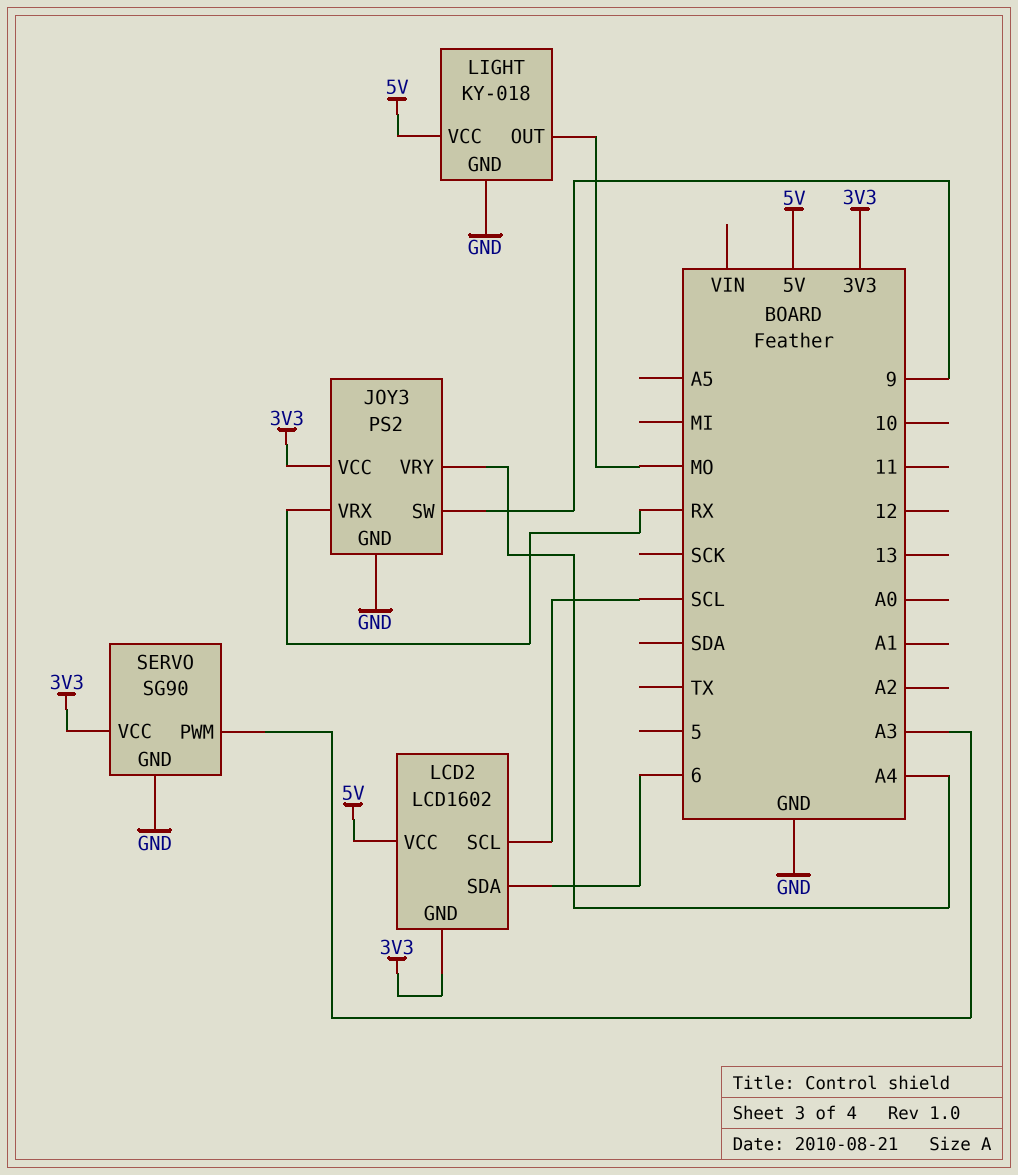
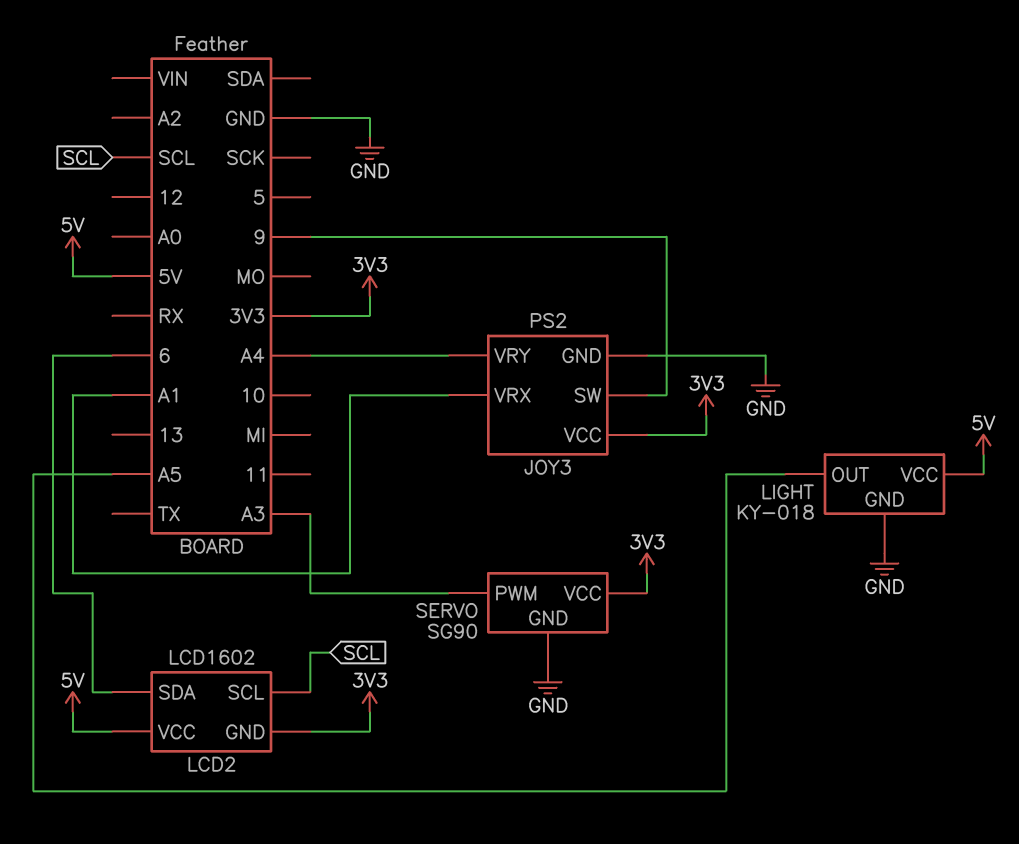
JOY3 pin VRX: RX -> A1
LIGHT pin OUT: MO -> A5

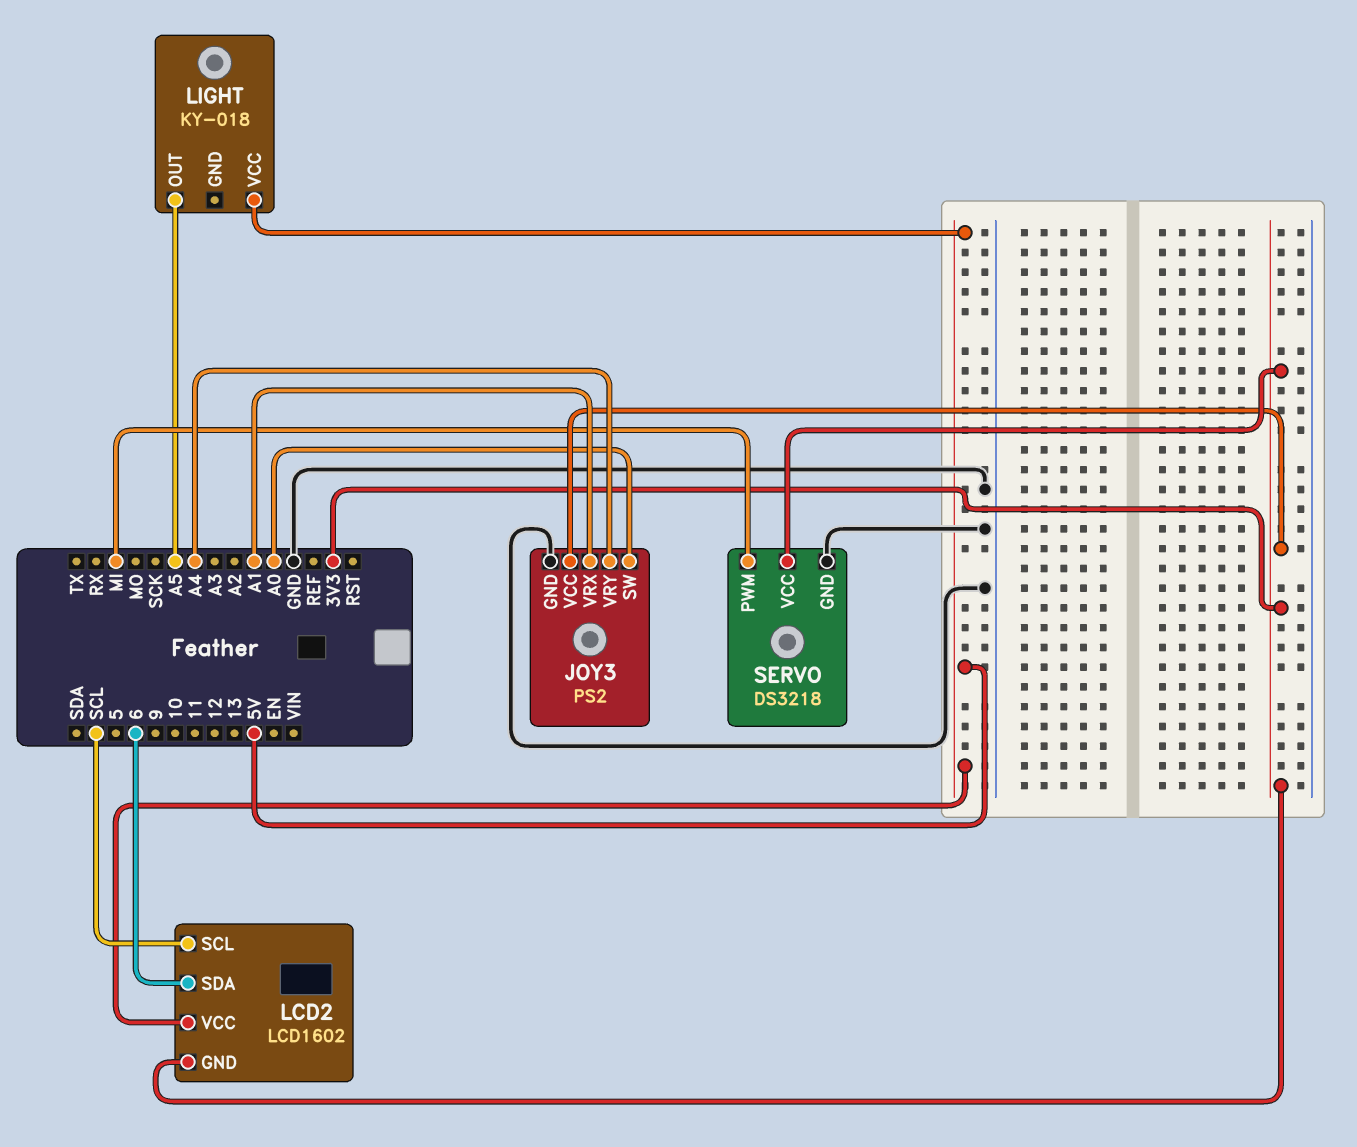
JOY3 pin SW: 9 -> A0
LIGHT pin GND: GND -> none
SERVO: SG90 -> DS3218
SERVO pin PWM: A3 -> MI

